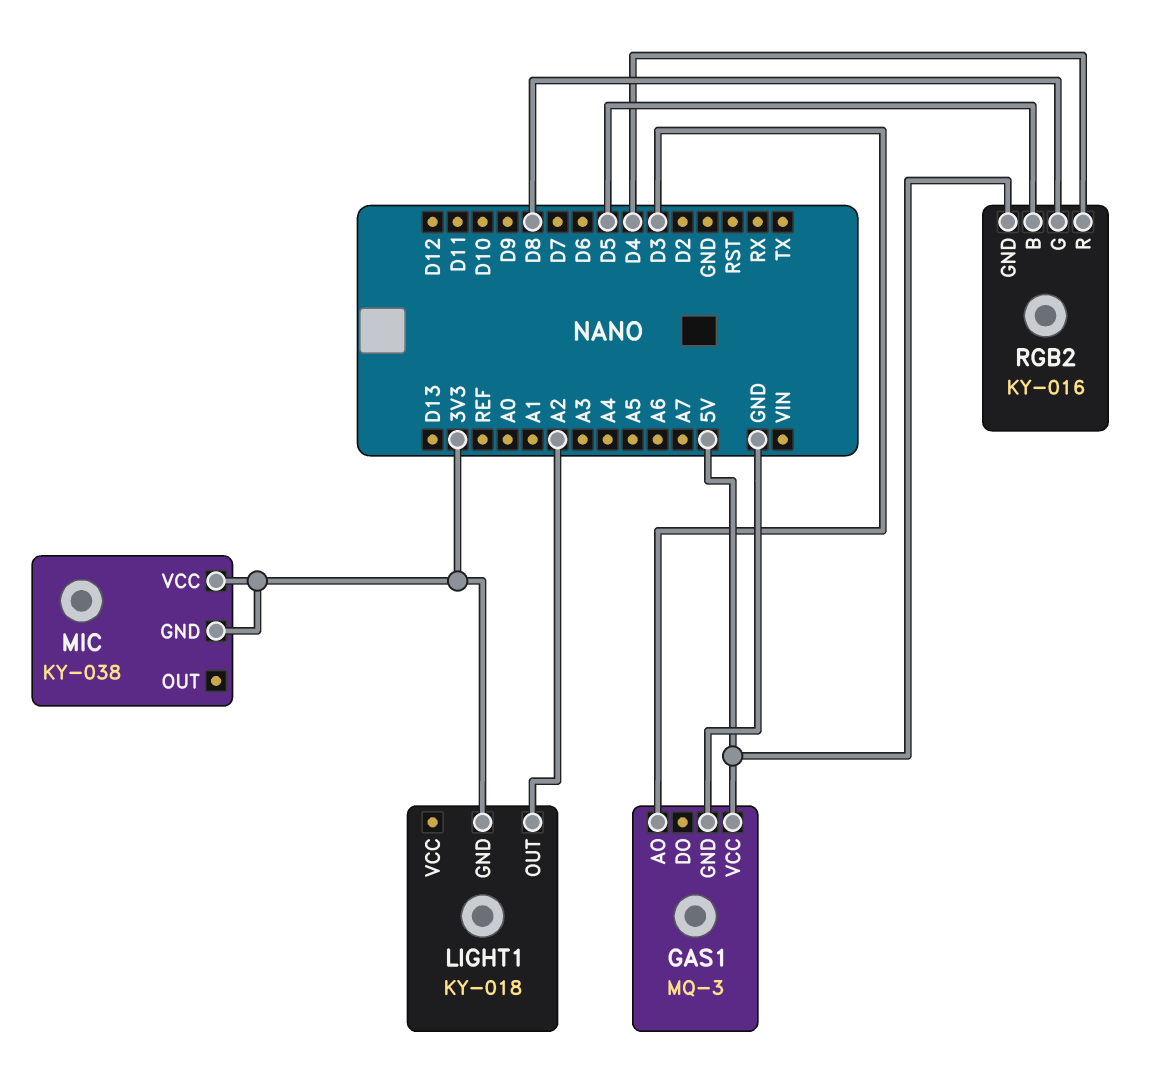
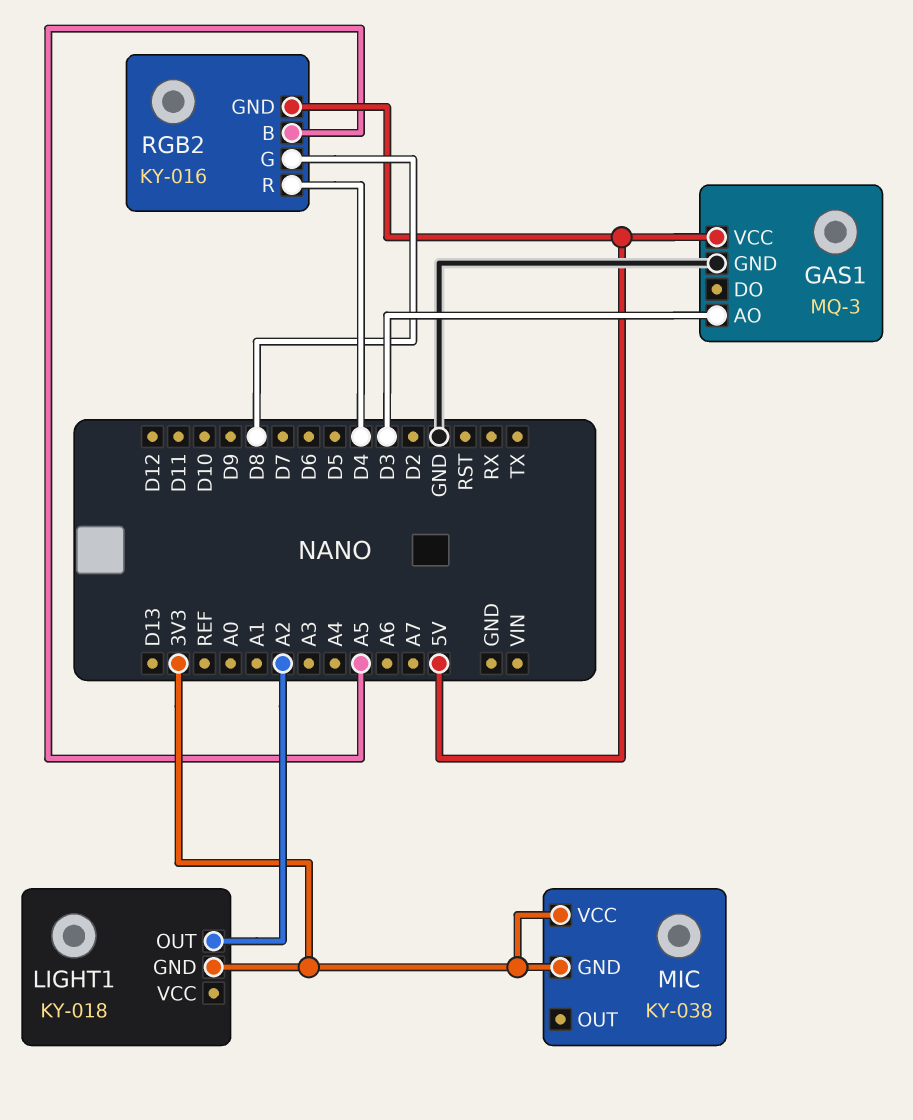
RGB2 pin B: D5 -> A5

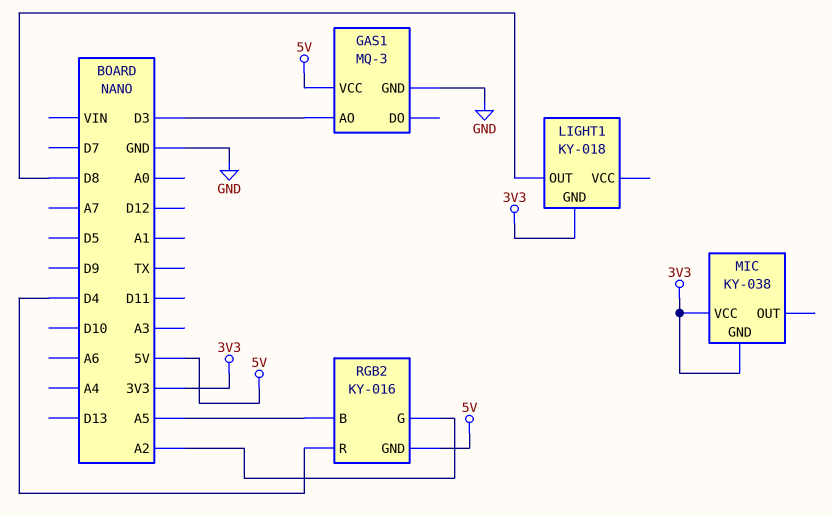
LIGHT1 pin OUT: A2 -> D8
RGB2 pin G: D8 -> A2

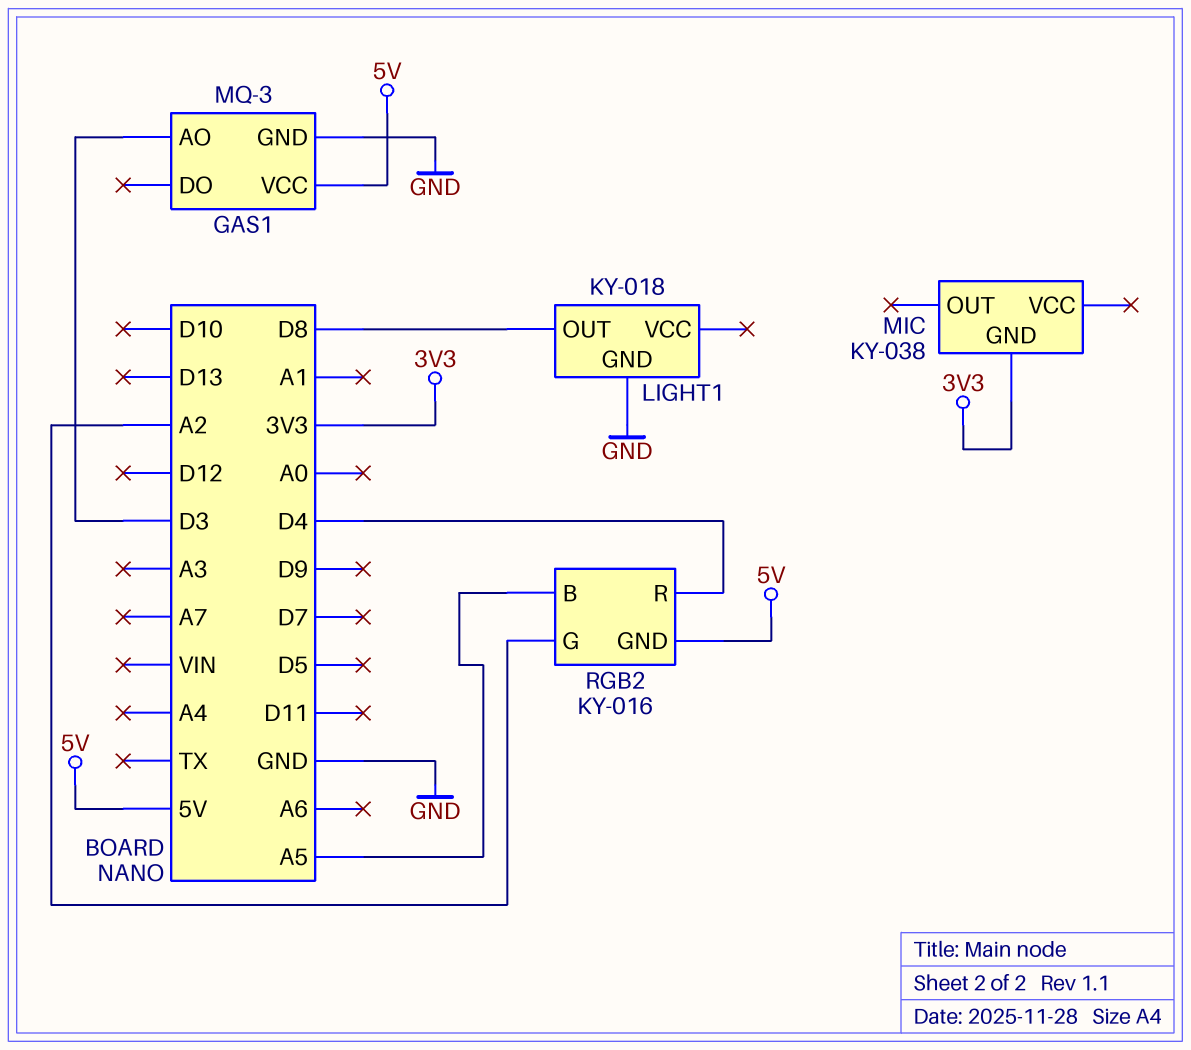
LIGHT1 pin GND: 3V3 -> GND
MIC pin VCC: 3V3 -> none

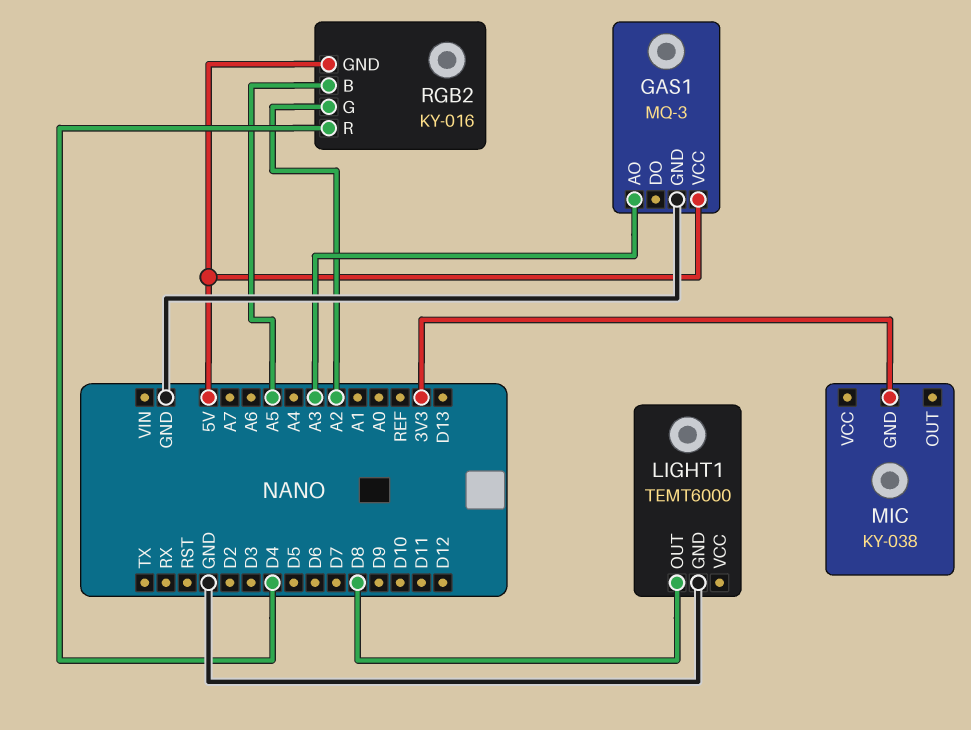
GAS1 pin AO: D3 -> A3
LIGHT1: KY-018 -> TEMT6000

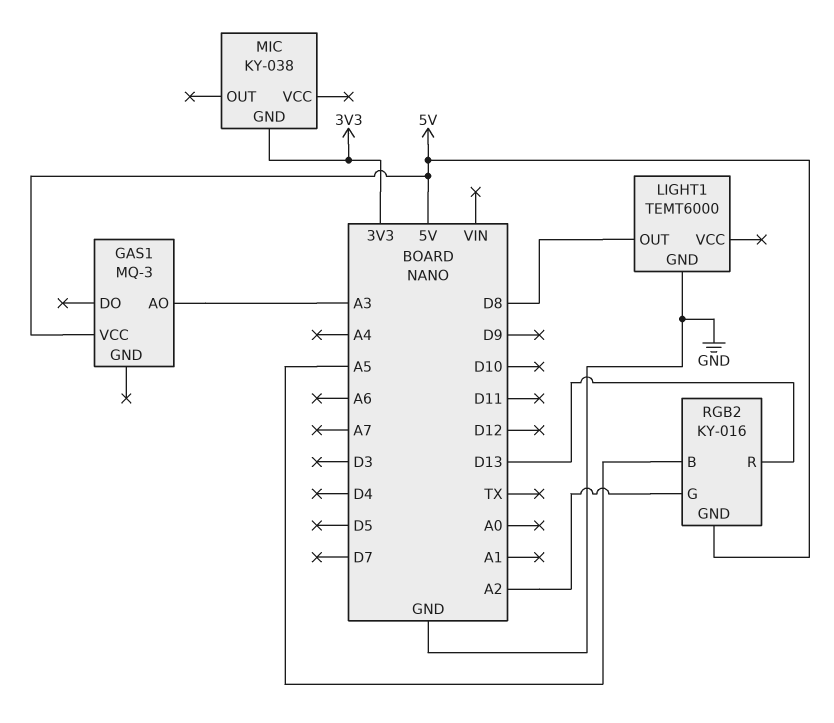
GAS1 pin GND: GND -> none
RGB2 pin R: D4 -> D13

